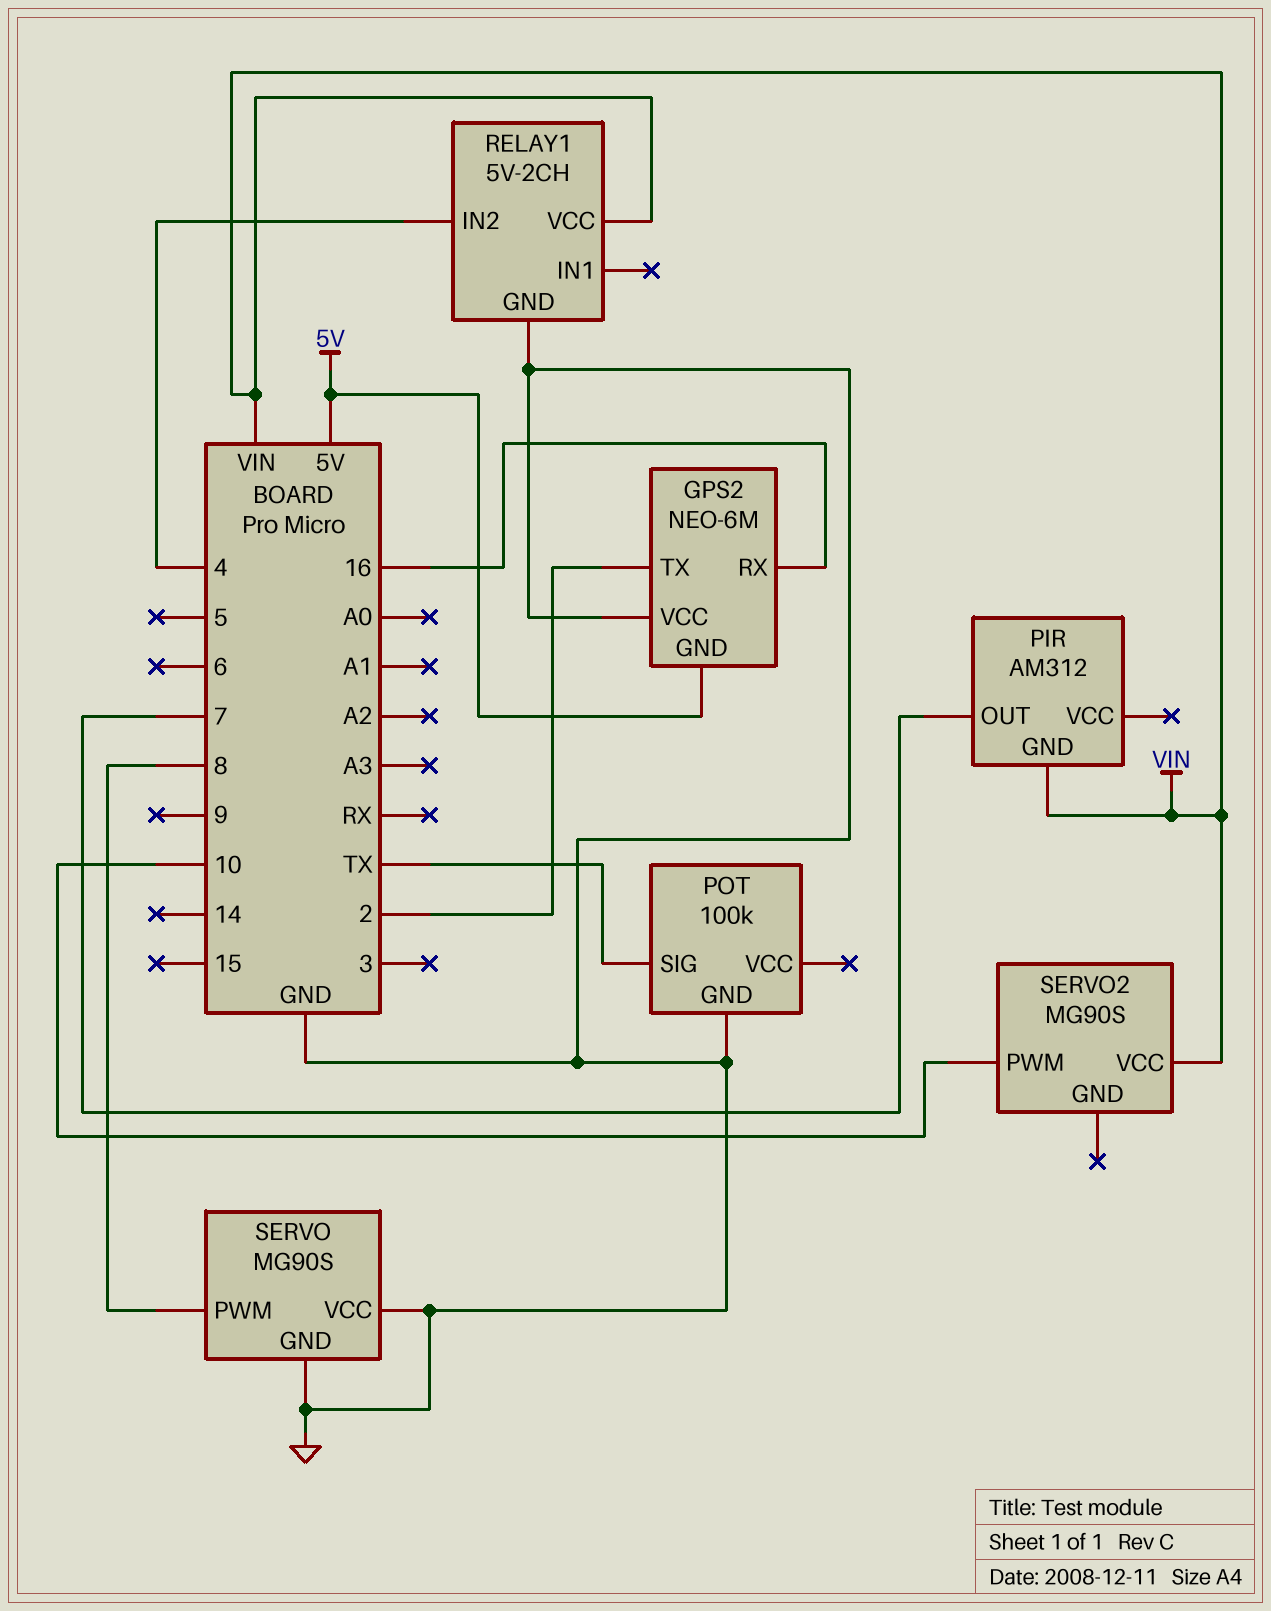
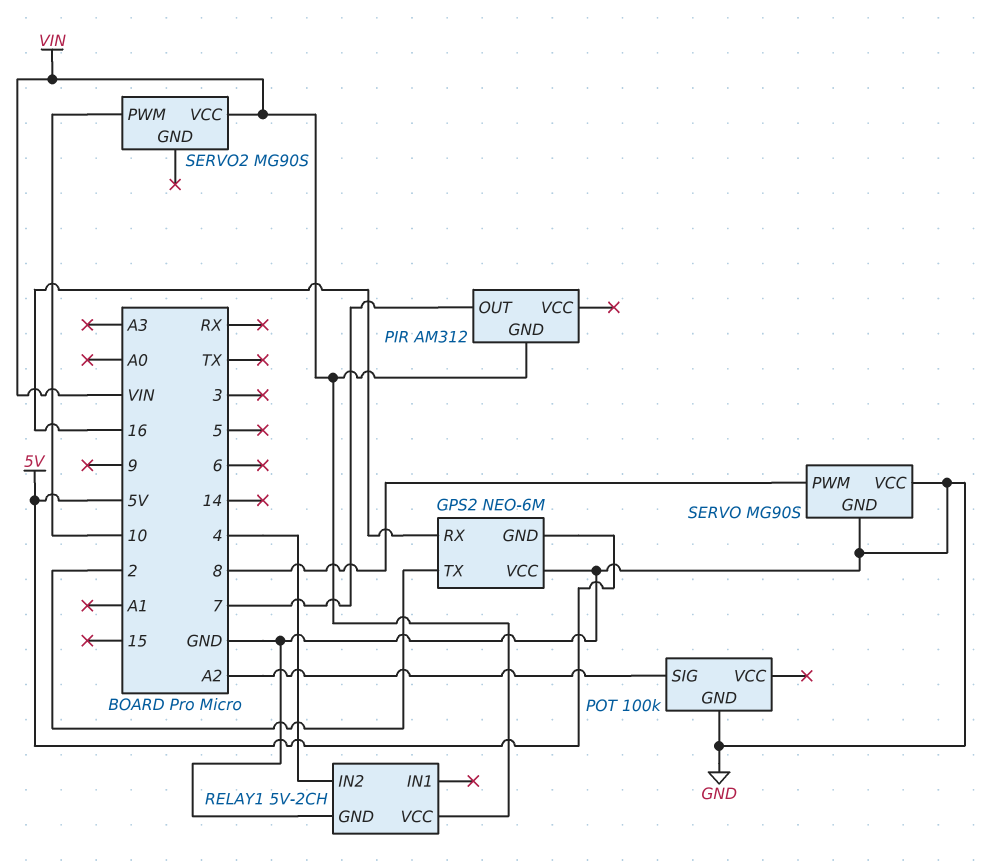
POT pin SIG: TX -> A2

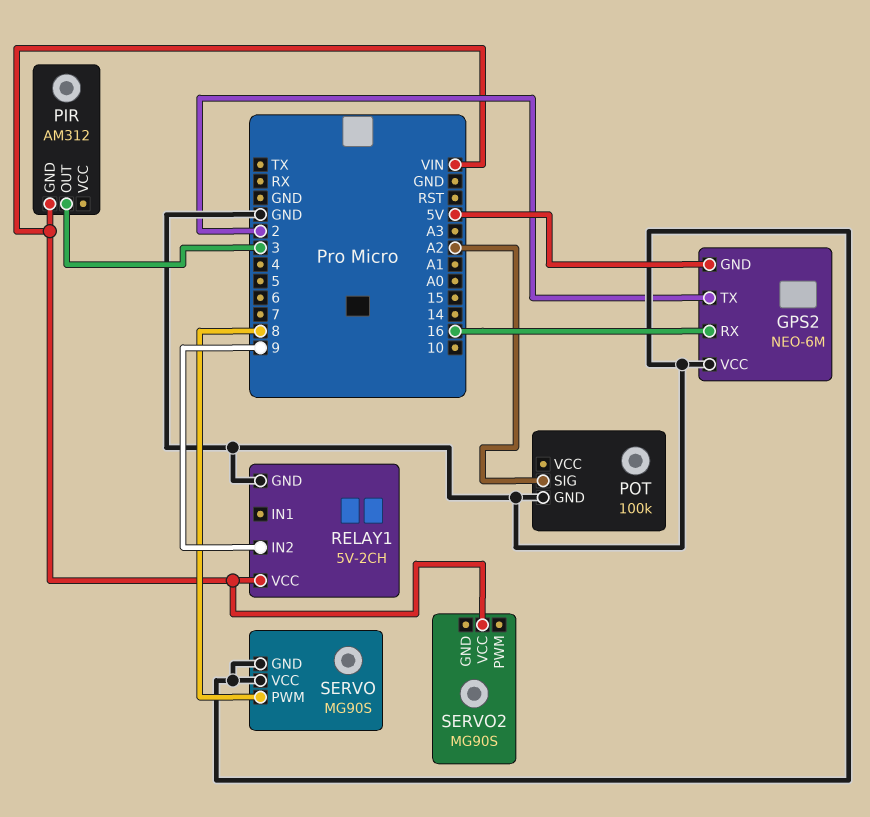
PIR pin OUT: 7 -> 3
RELAY1 pin IN2: 4 -> 9
SERVO2 pin PWM: 10 -> none

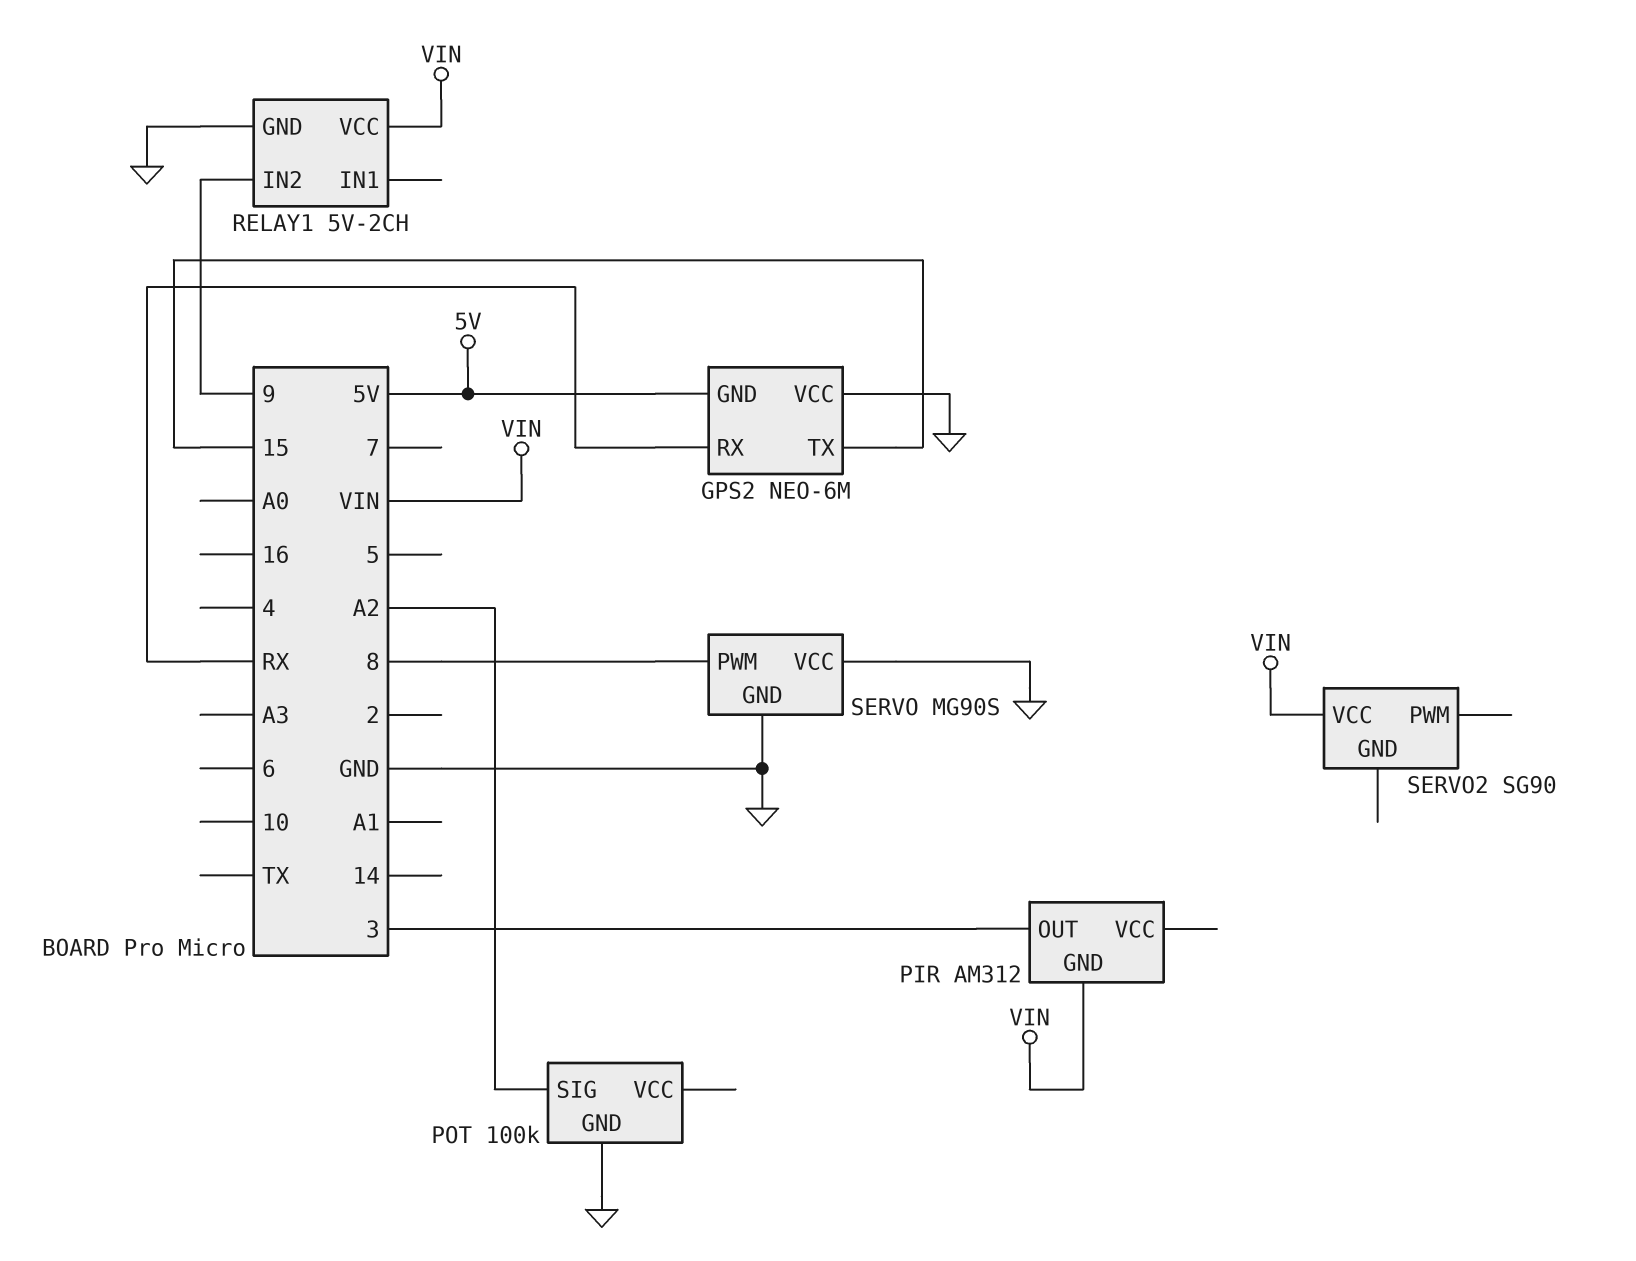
GPS2 pin RX: 16 -> RX
GPS2 pin TX: 2 -> 15
SERVO2: MG90S -> SG90

